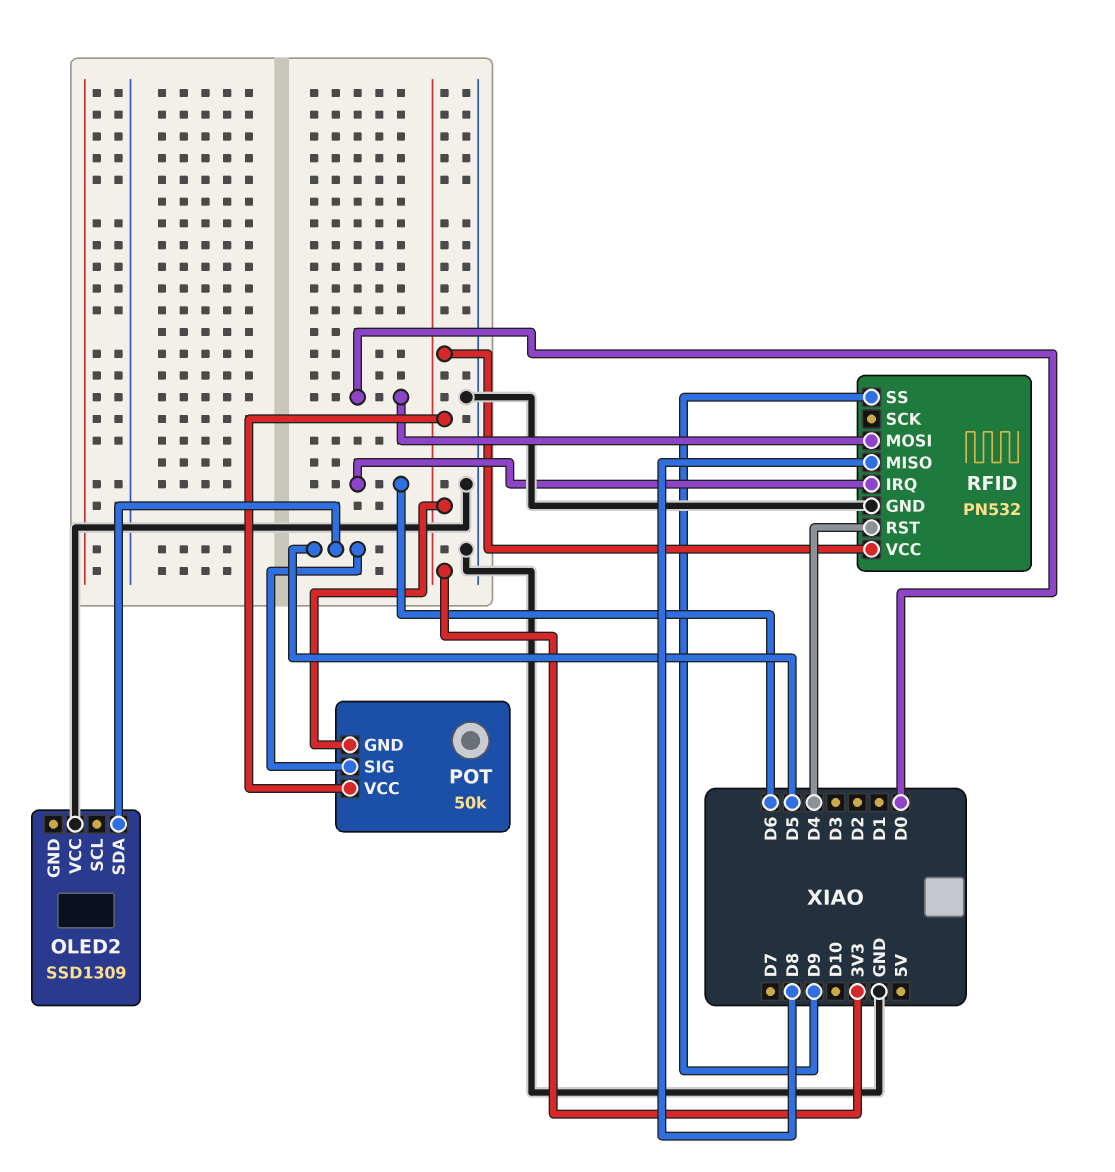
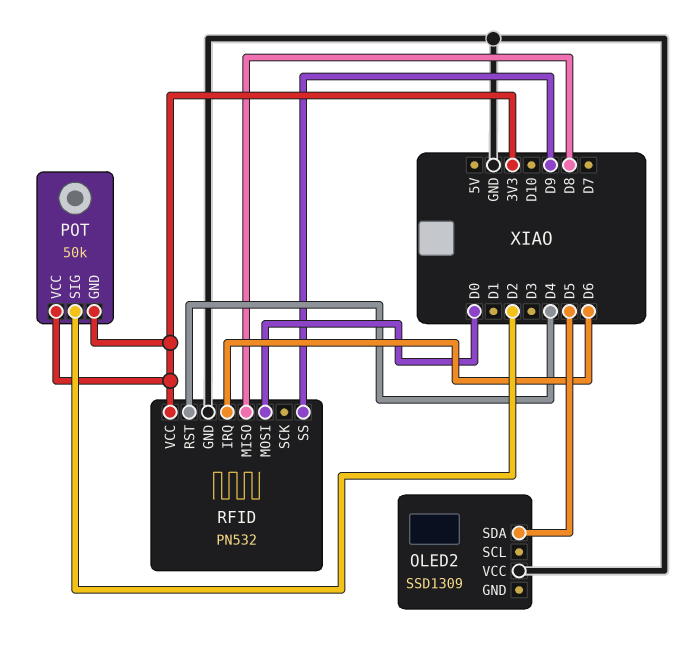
POT pin SIG: D5 -> D2

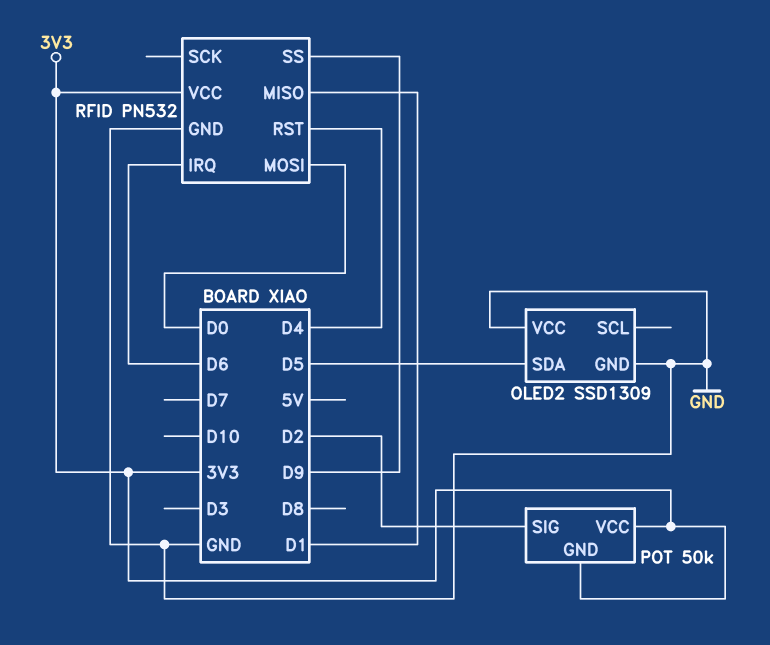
OLED2 pin GND: none -> GND
RFID pin MISO: D8 -> D1

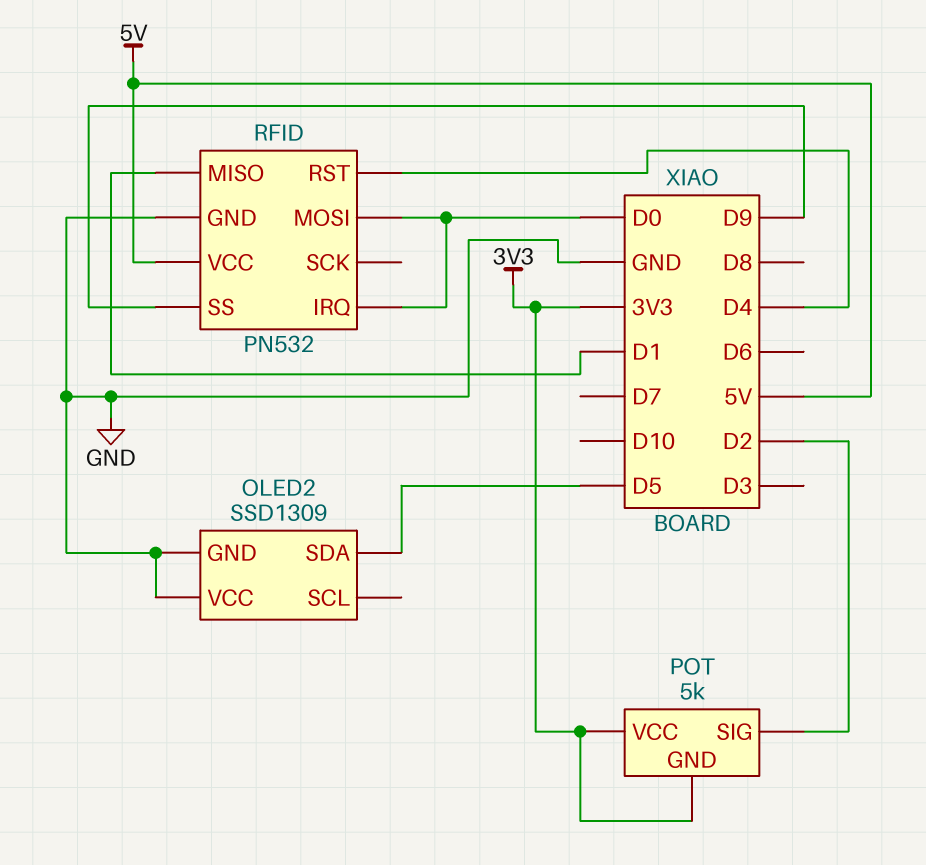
POT: 50k -> 5k
RFID pin IRQ: D6 -> D0
RFID pin VCC: 3V3 -> 5V

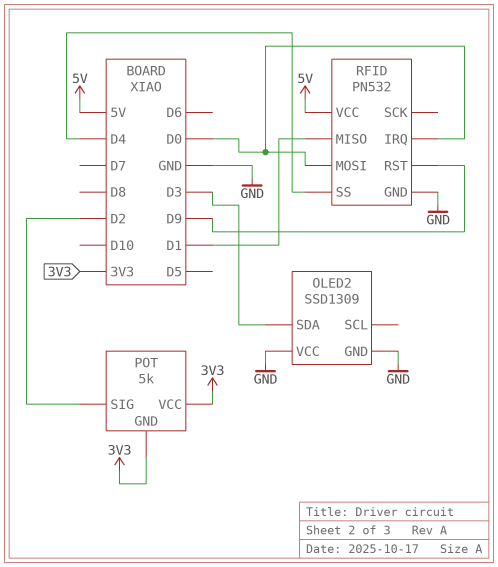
OLED2 pin SDA: D5 -> D3
RFID pin RST: D4 -> D9
RFID pin SS: D9 -> D4

